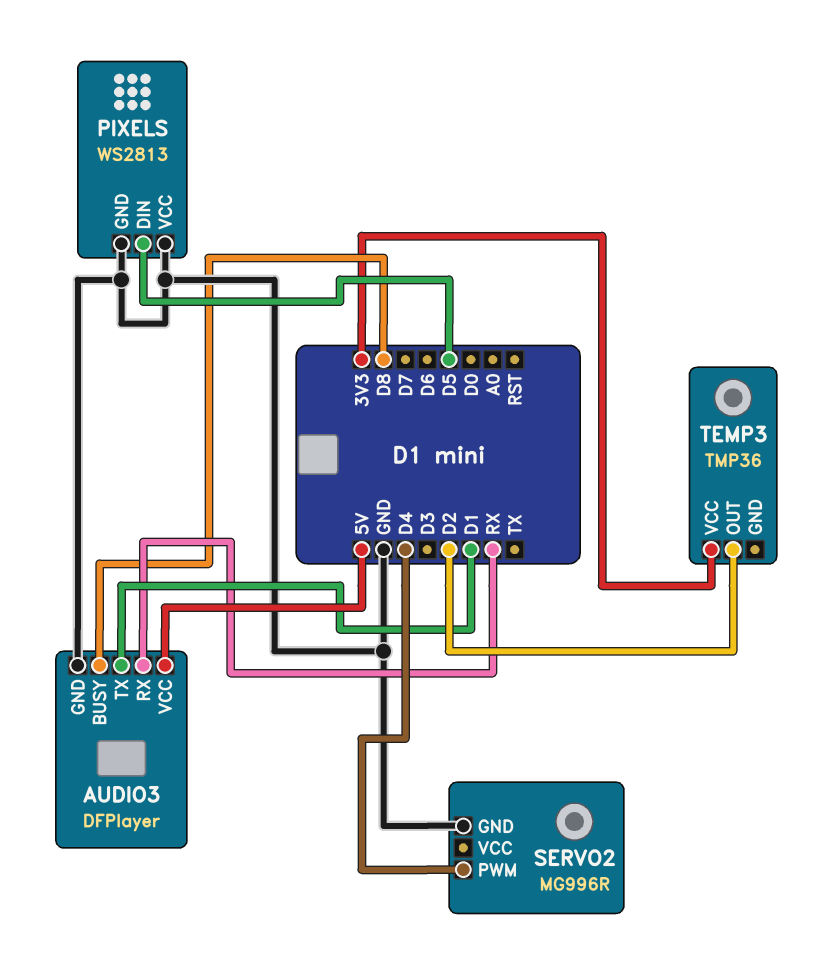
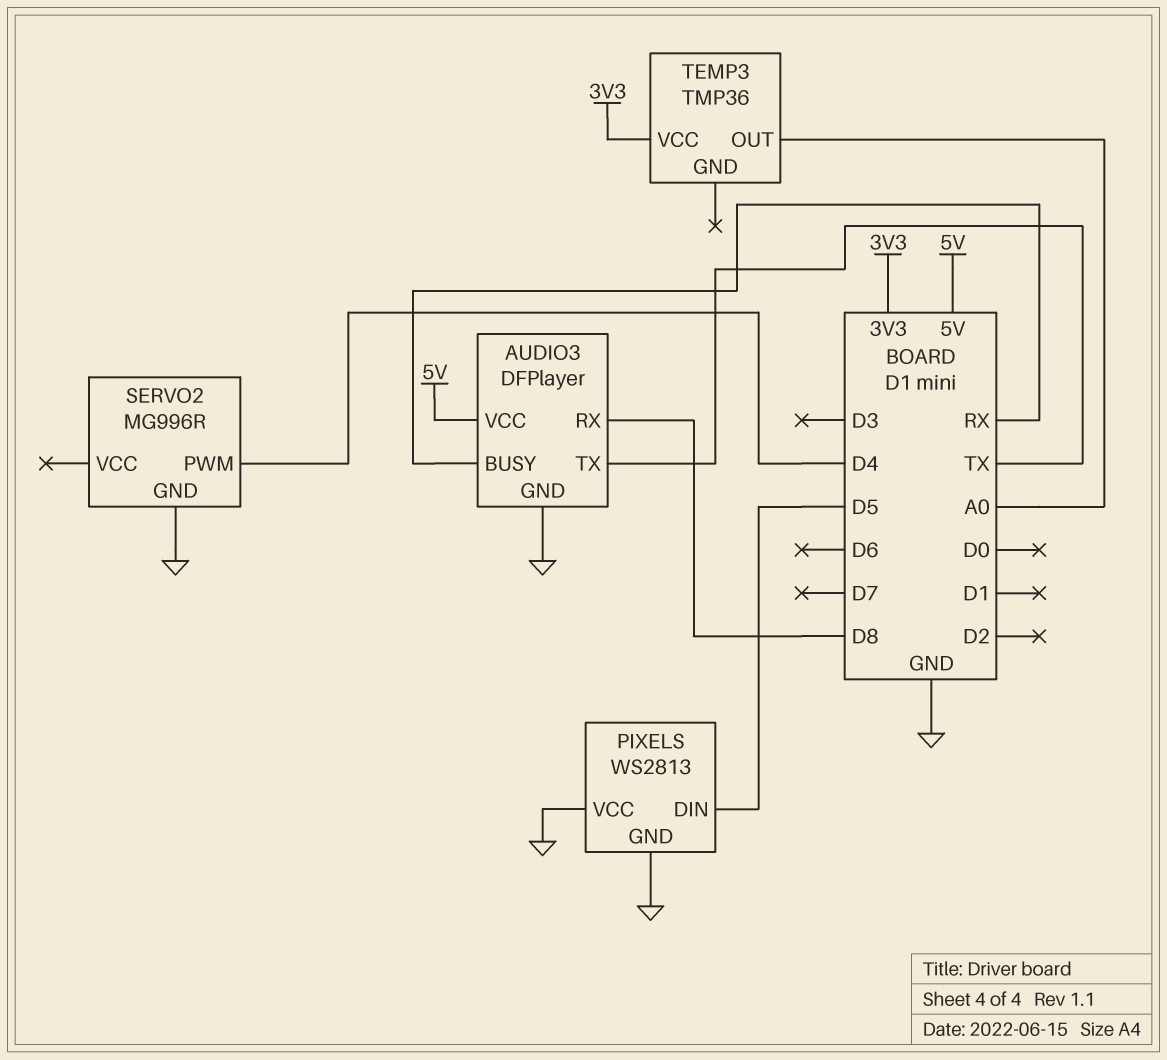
AUDIO3 pin BUSY: D8 -> RX
AUDIO3 pin RX: RX -> D8
AUDIO3 pin TX: D1 -> TX
TEMP3 pin OUT: D2 -> A0

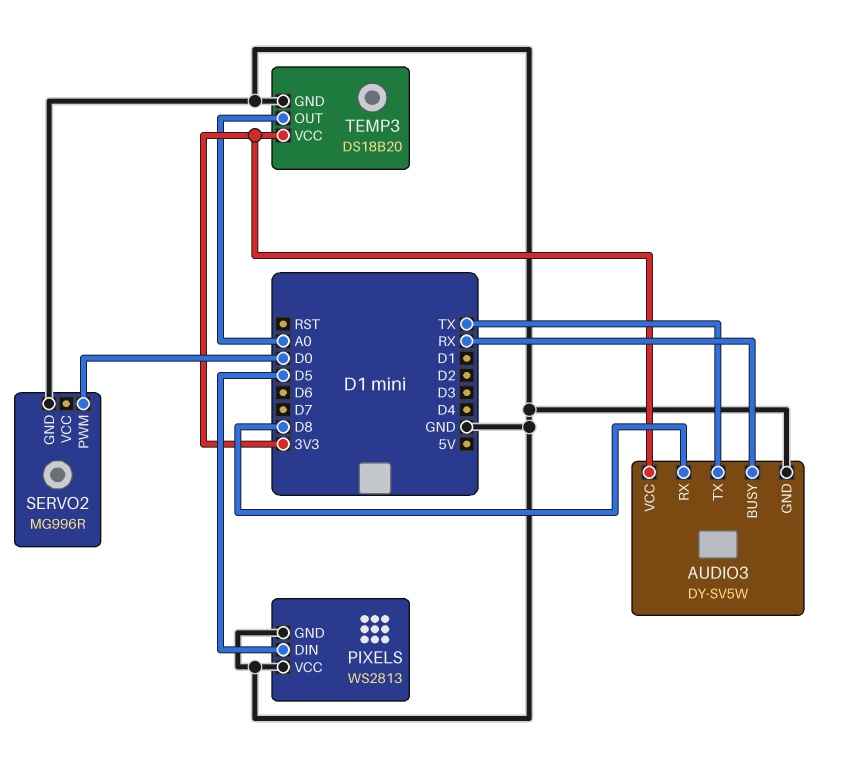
AUDIO3: DFPlayer -> DY-SV5W
AUDIO3 pin VCC: 5V -> 3V3
SERVO2 pin PWM: D4 -> D0
TEMP3: TMP36 -> DS18B20
TEMP3 pin GND: none -> GND

